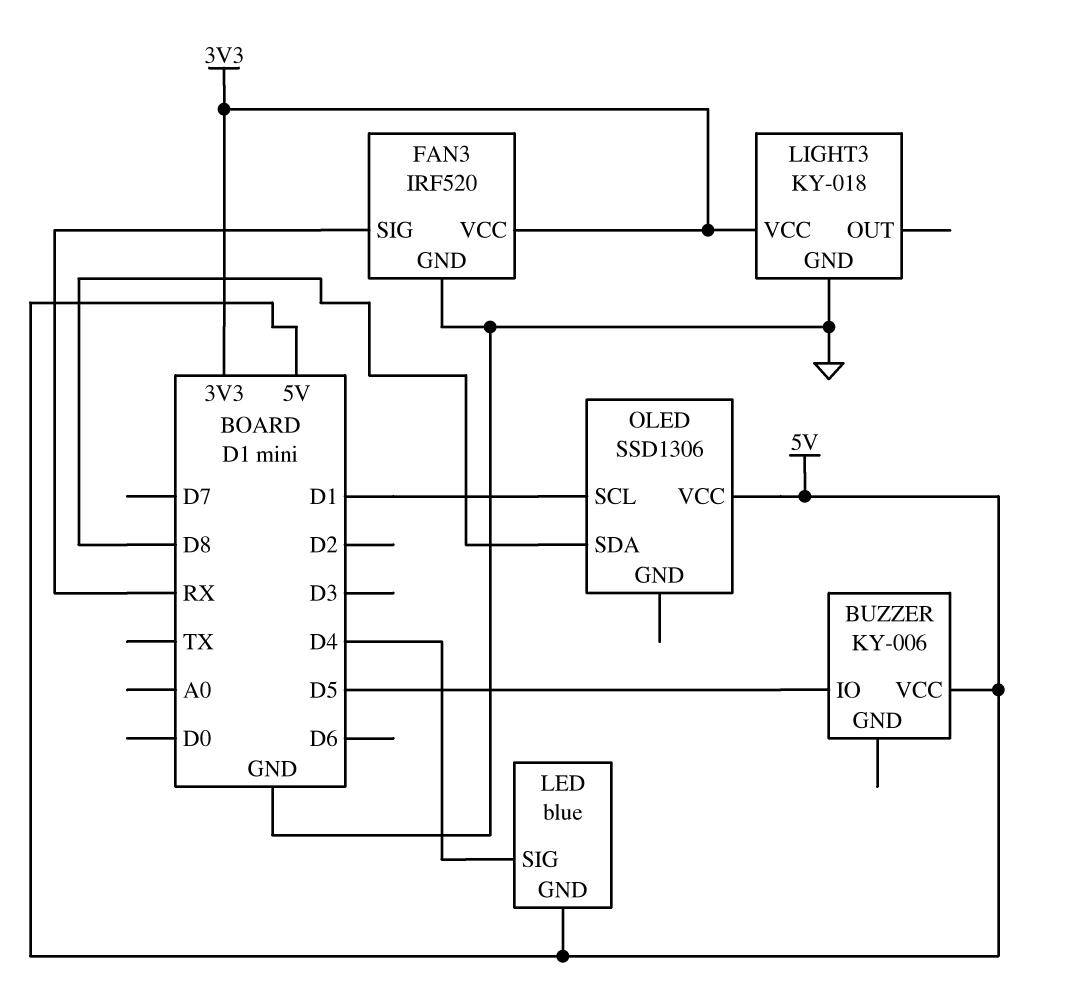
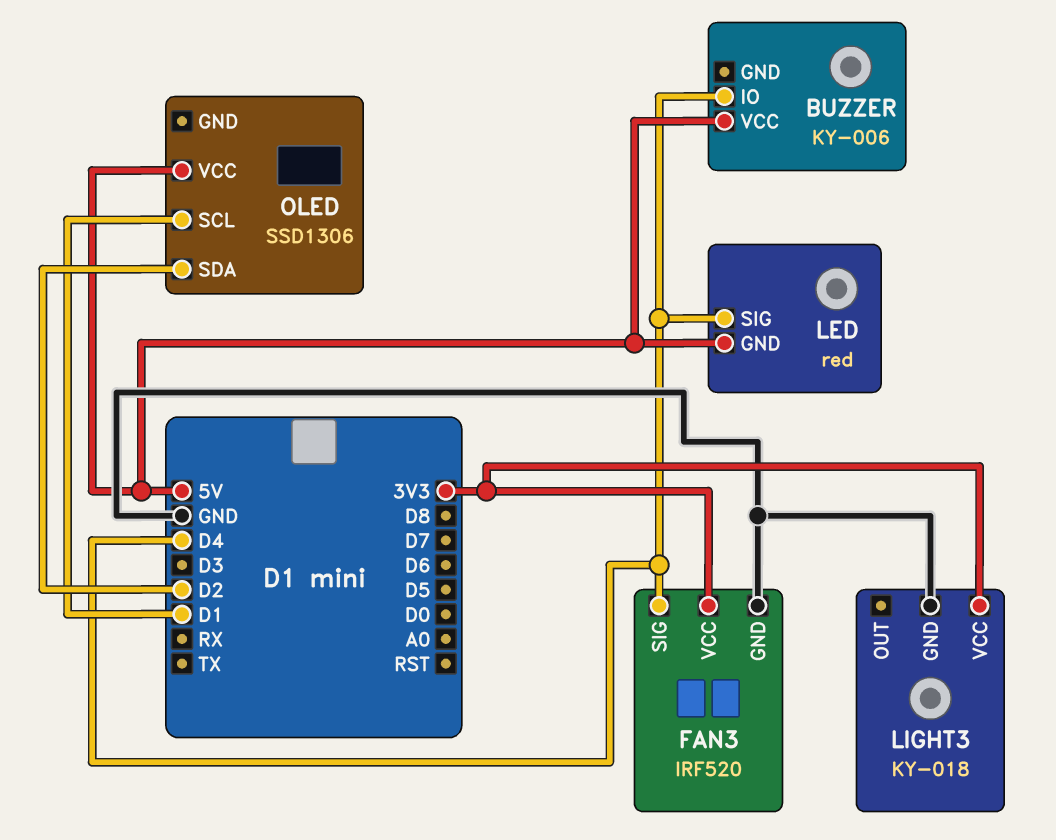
BUZZER pin IO: D5 -> D4
FAN3 pin SIG: RX -> D4
LED: blue -> red
OLED pin SDA: D8 -> D2

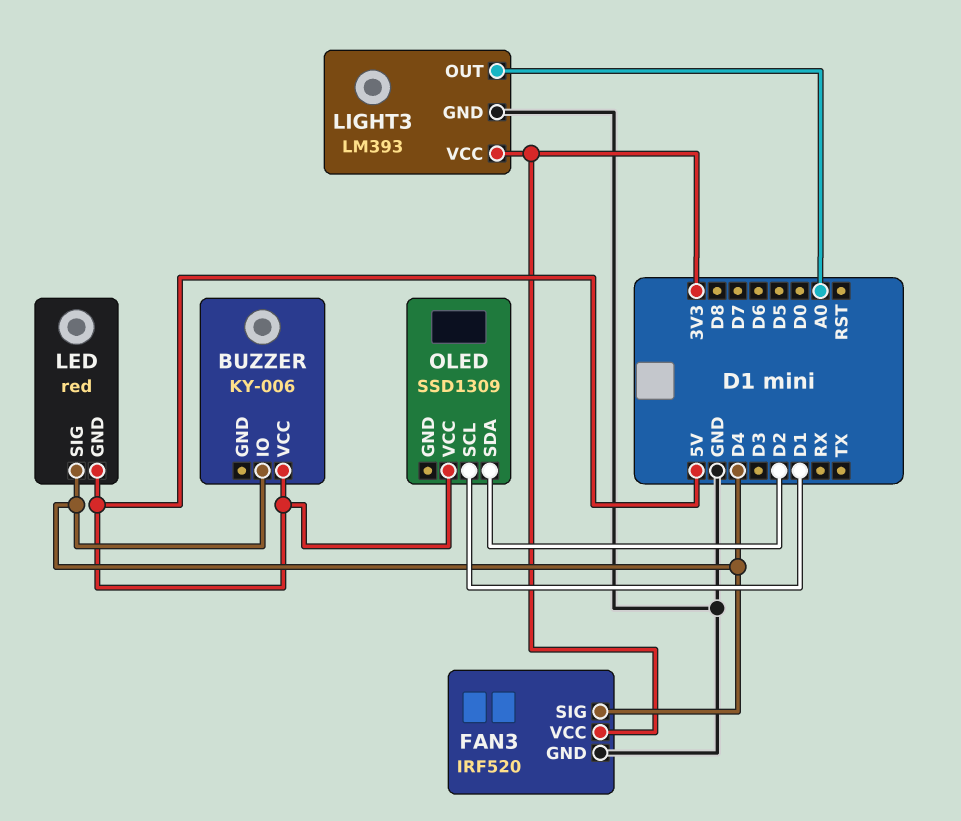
LIGHT3: KY-018 -> LM393
LIGHT3 pin OUT: none -> A0
OLED: SSD1306 -> SSD1309

